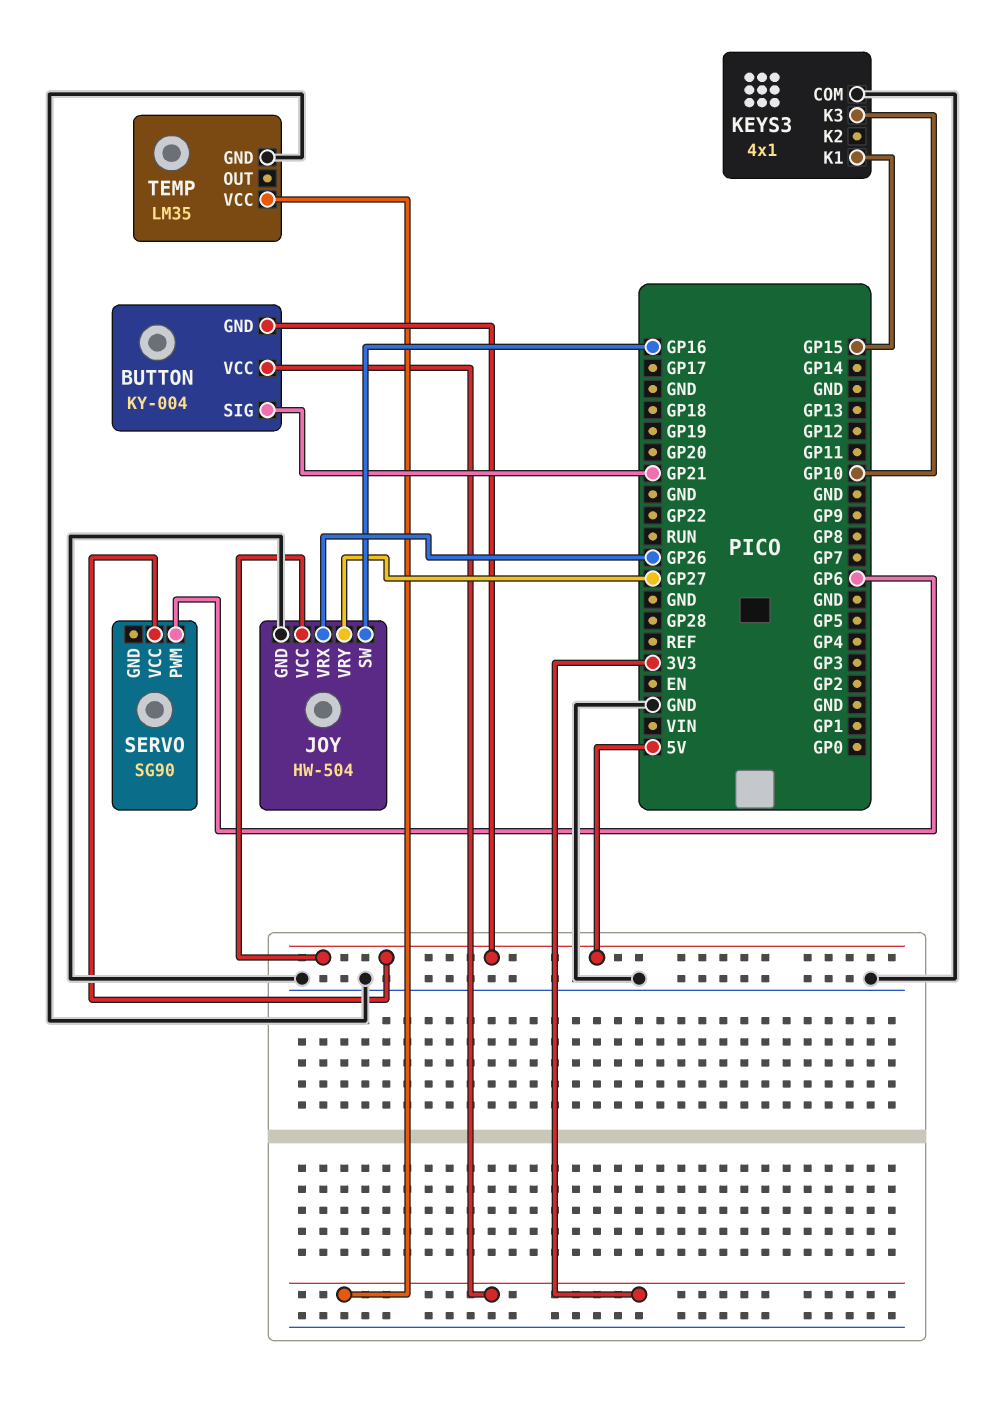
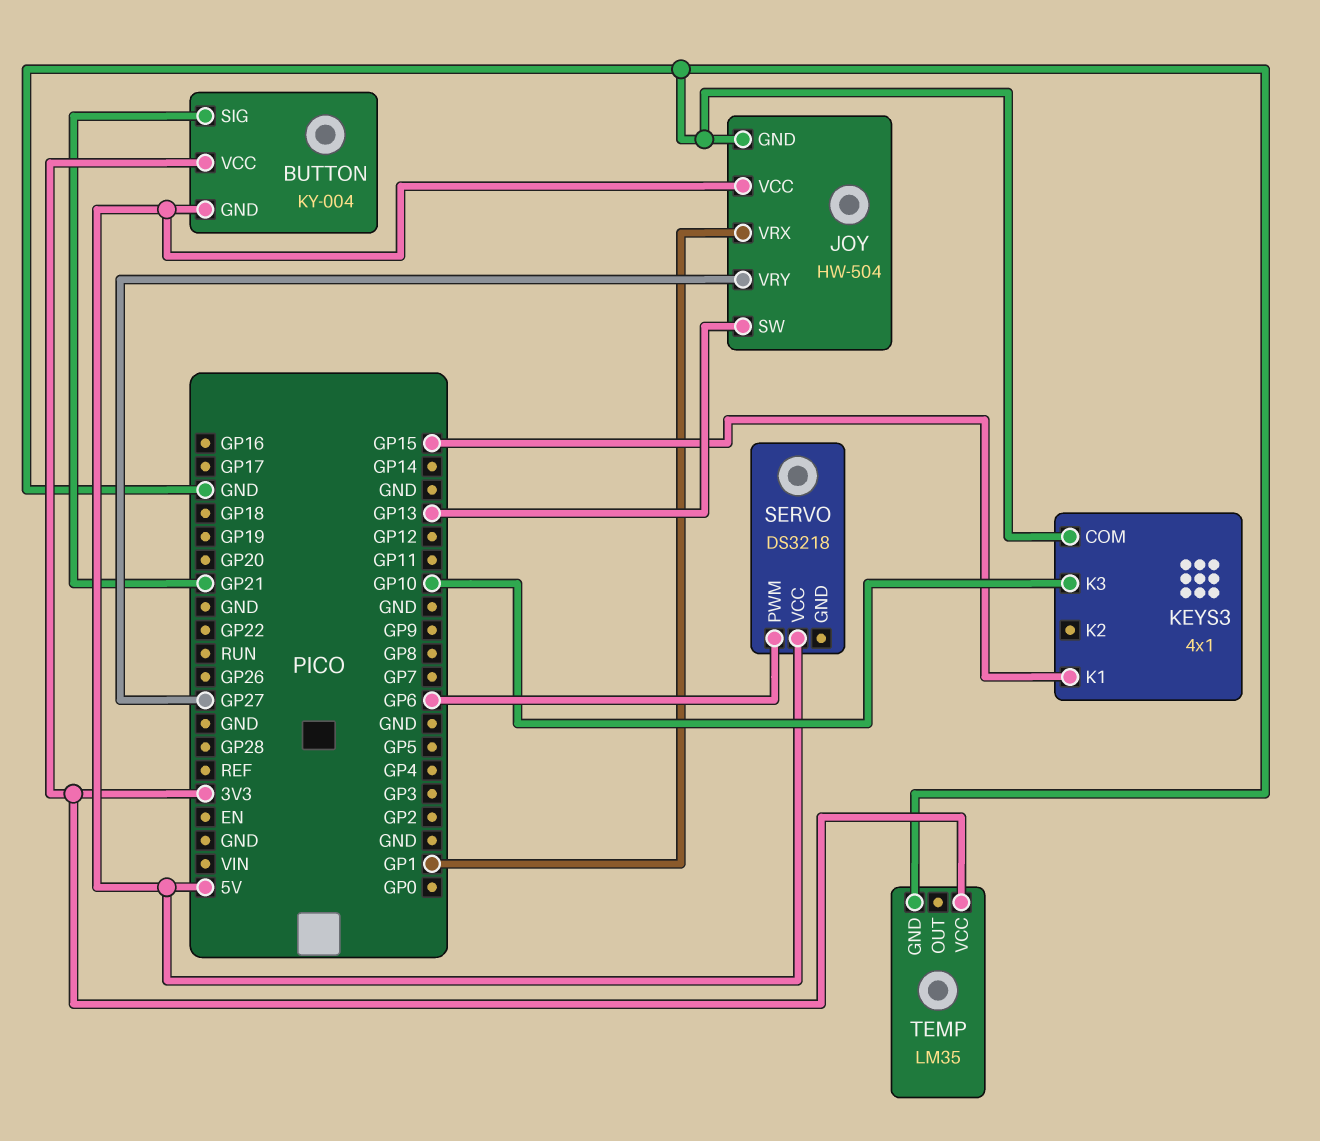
JOY pin SW: GP16 -> GP13
JOY pin VRX: GP26 -> GP1
SERVO: SG90 -> DS3218

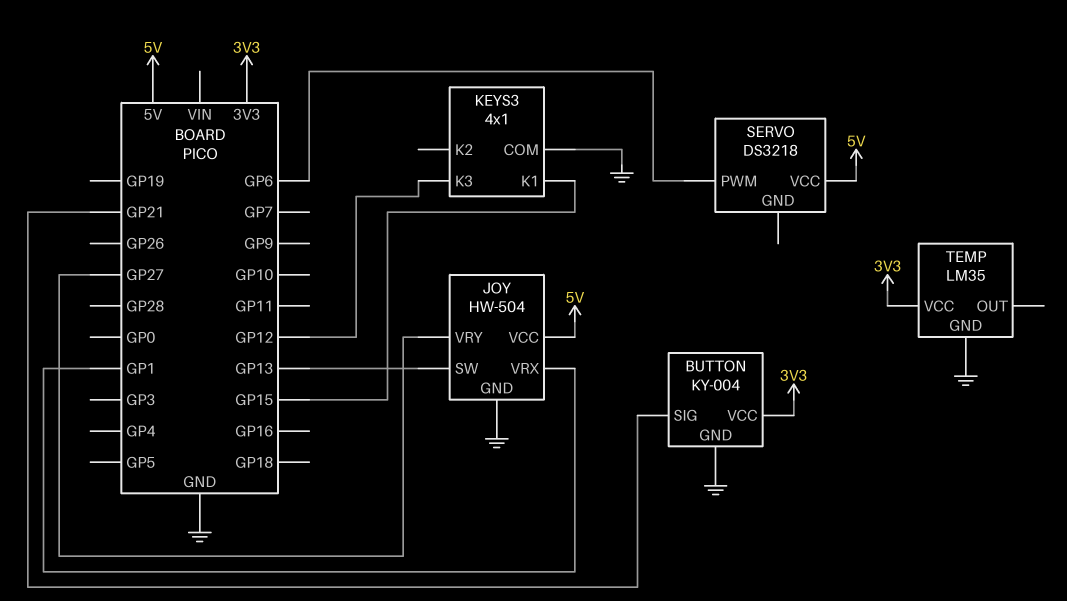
BUTTON pin GND: 5V -> GND
KEYS3 pin K3: GP10 -> GP12

